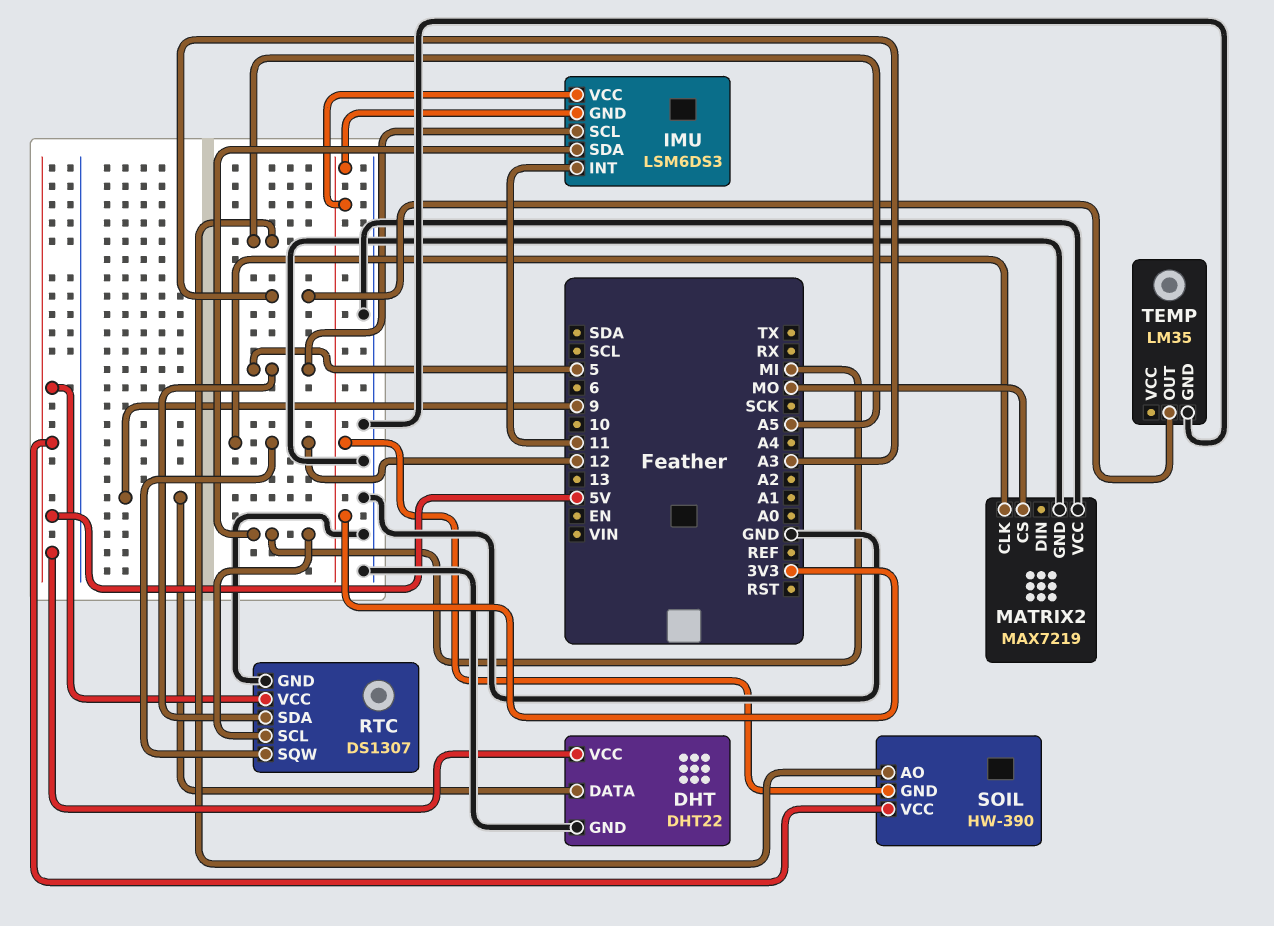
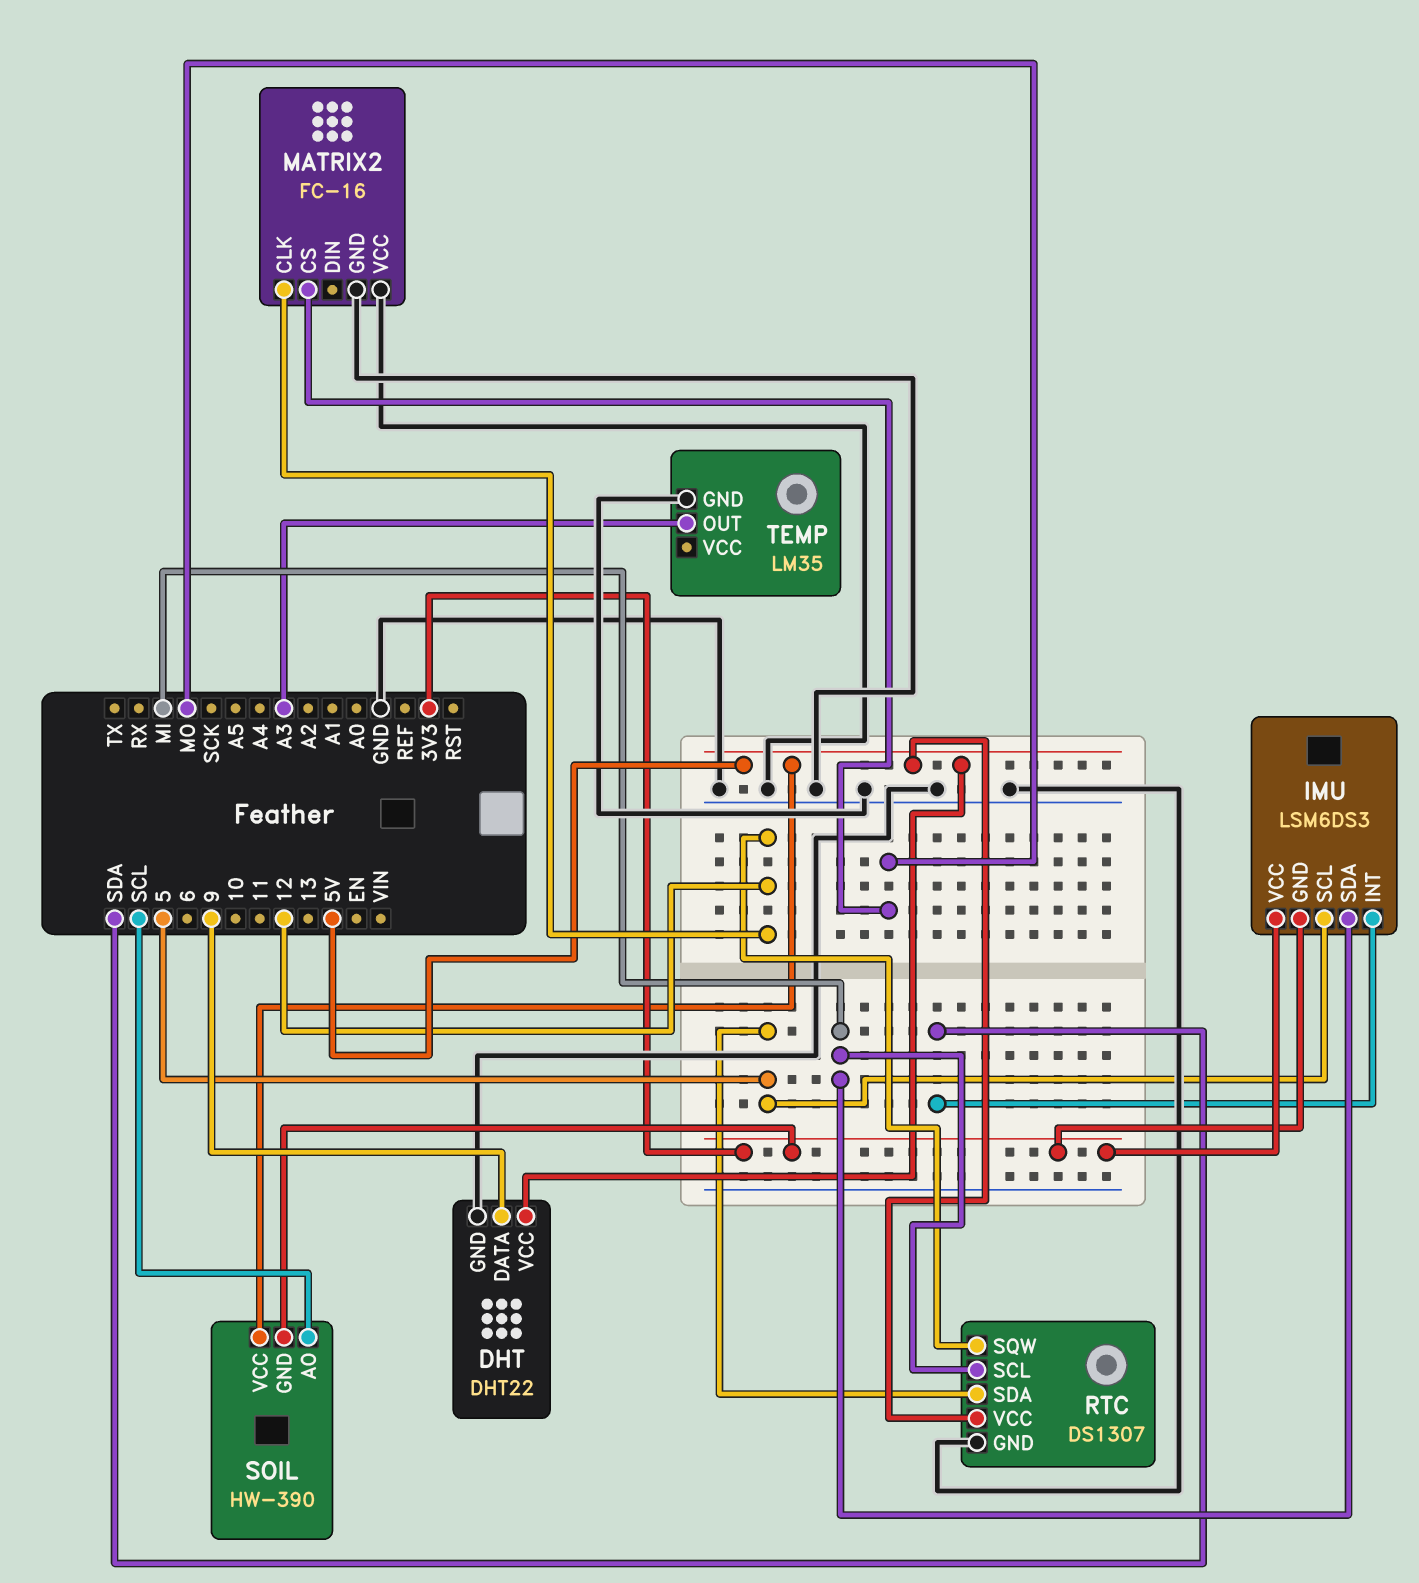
IMU pin INT: 11 -> SDA
MATRIX2: MAX7219 -> FC-16
SOIL pin AO: A5 -> SCL

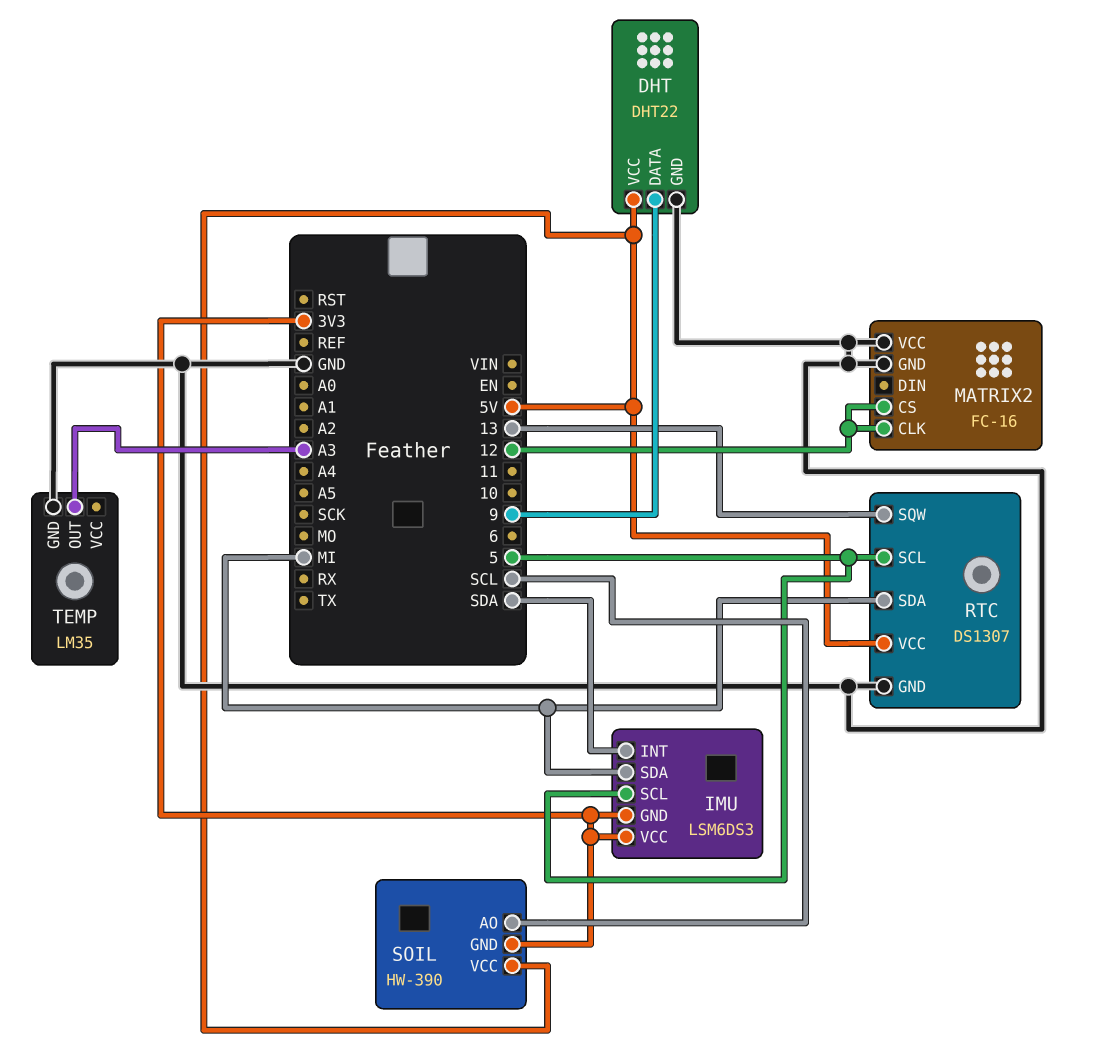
MATRIX2 pin CS: MO -> 12
RTC pin SCL: MI -> 5
RTC pin SDA: 5 -> MI
RTC pin SQW: 12 -> 13

